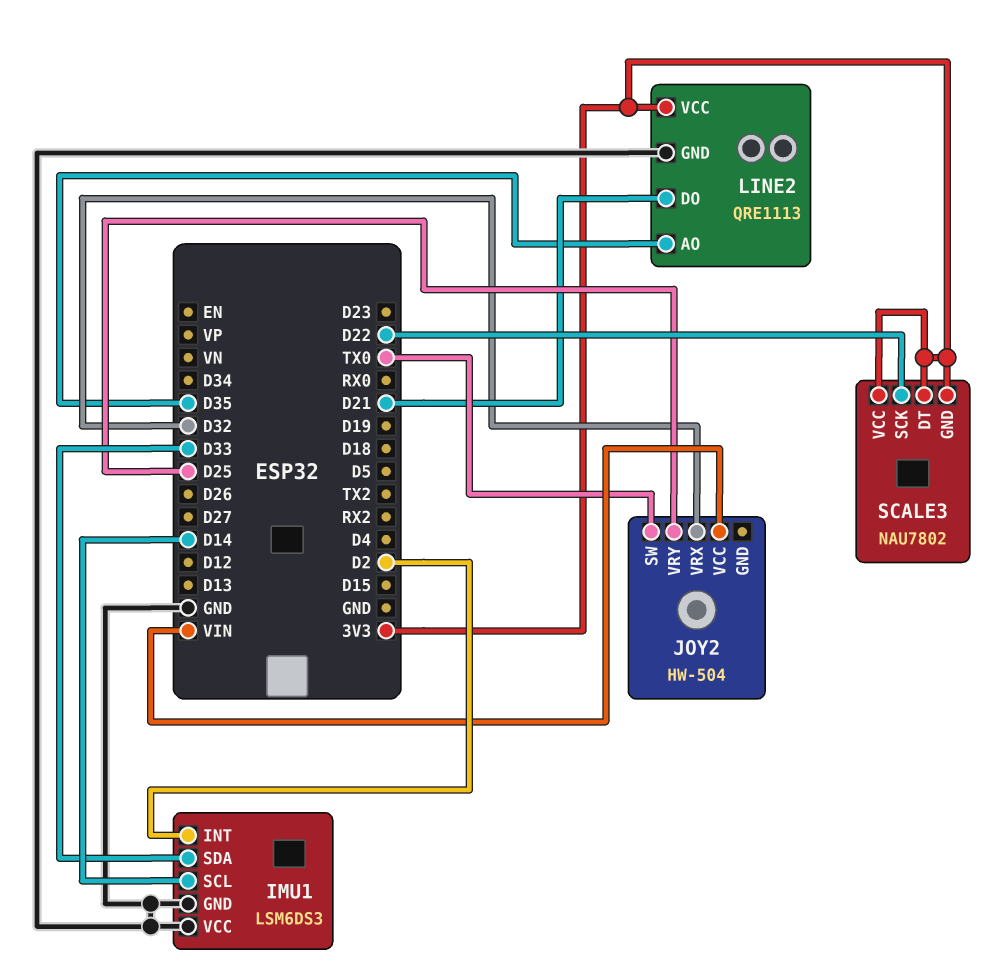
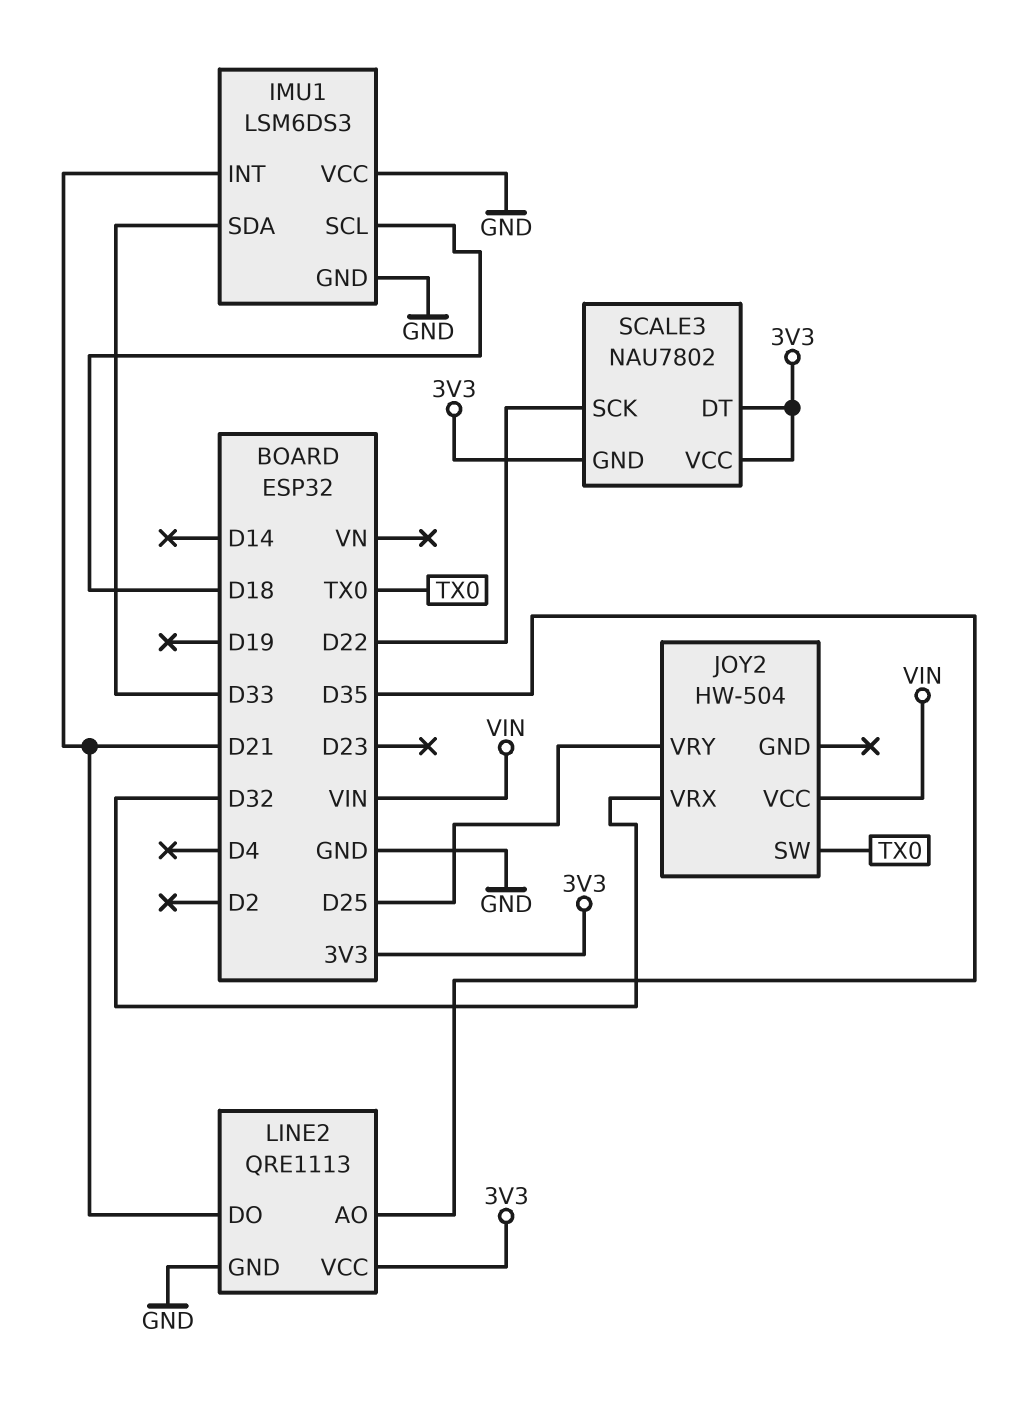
IMU1 pin INT: D2 -> D21
IMU1 pin SCL: D14 -> D18

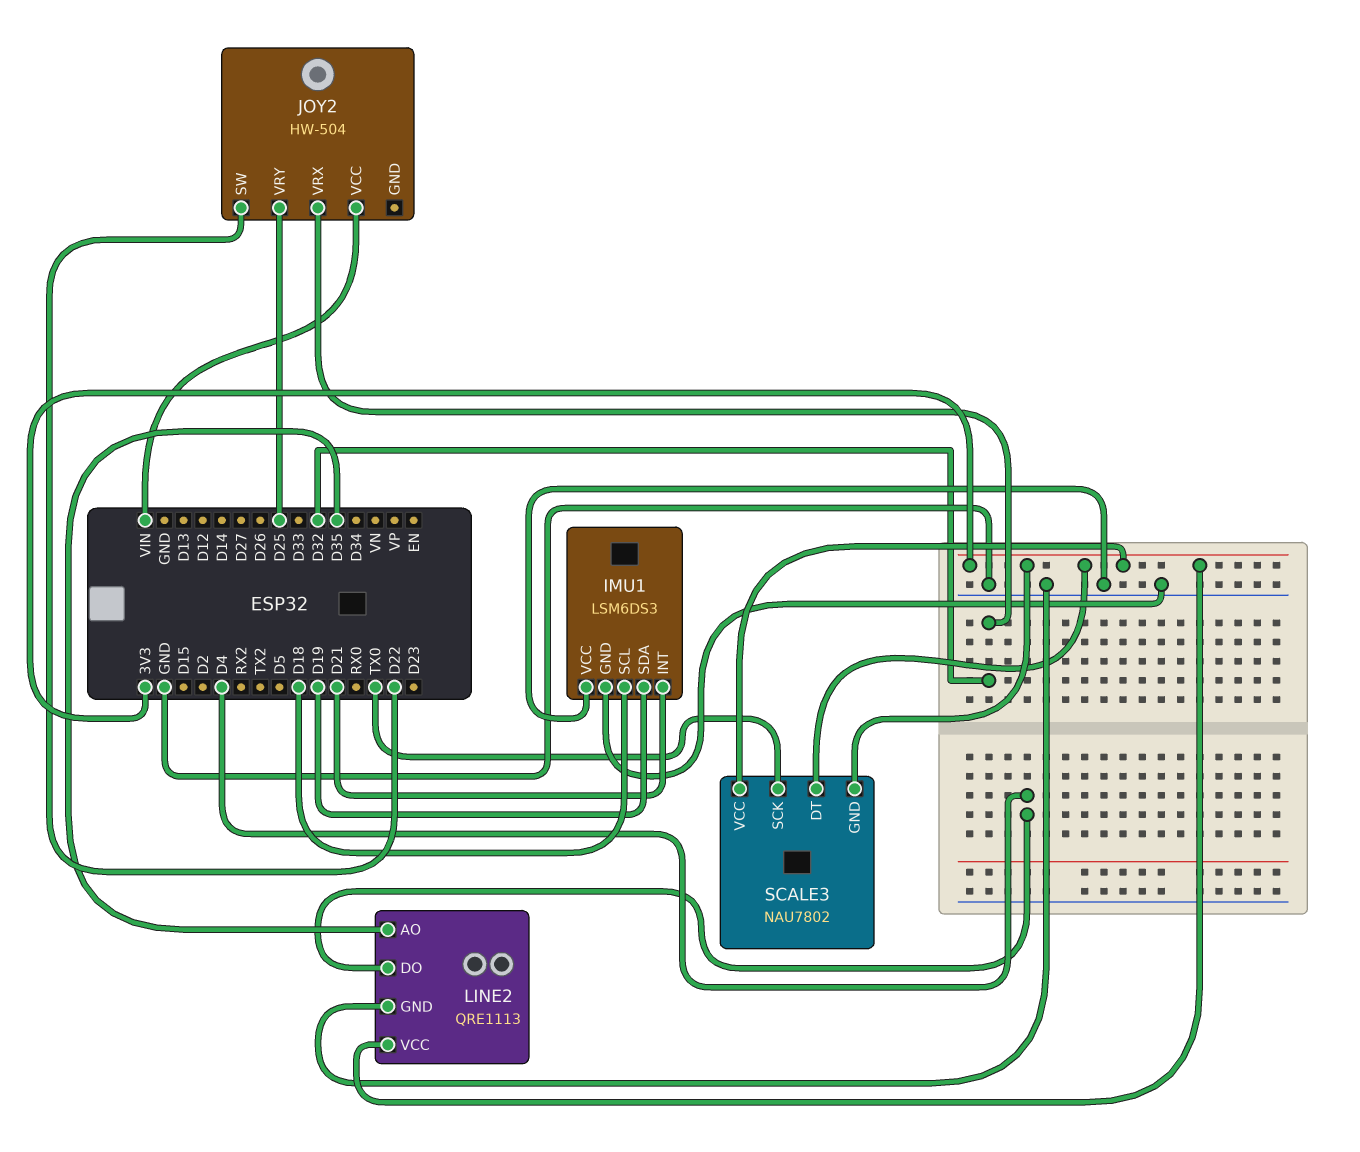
IMU1 pin SDA: D33 -> D19
JOY2 pin SW: TX0 -> D22
LINE2 pin DO: D21 -> D4
SCALE3 pin SCK: D22 -> TX0

